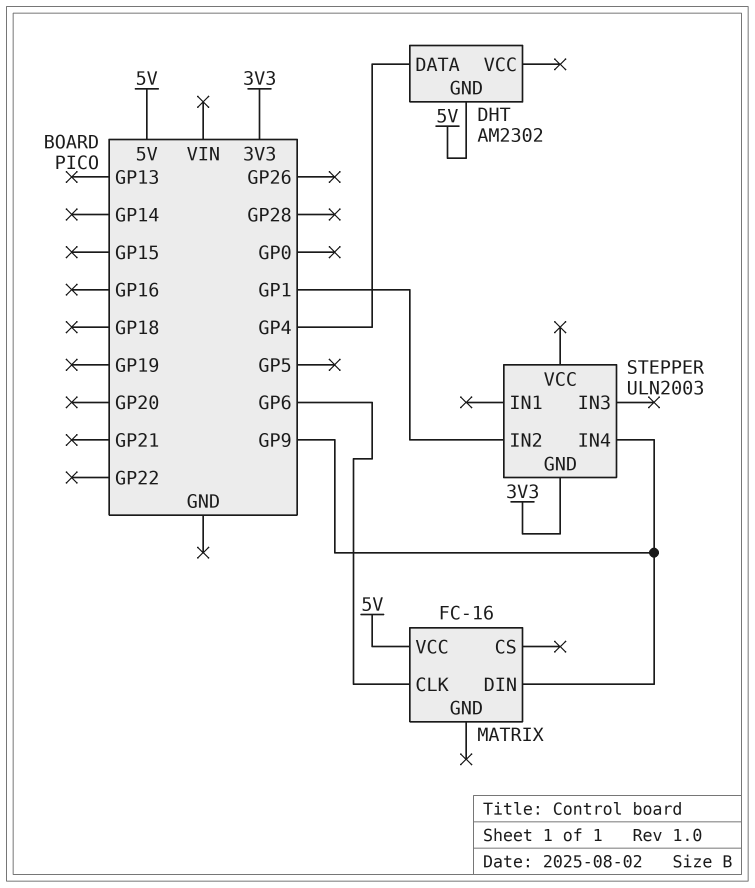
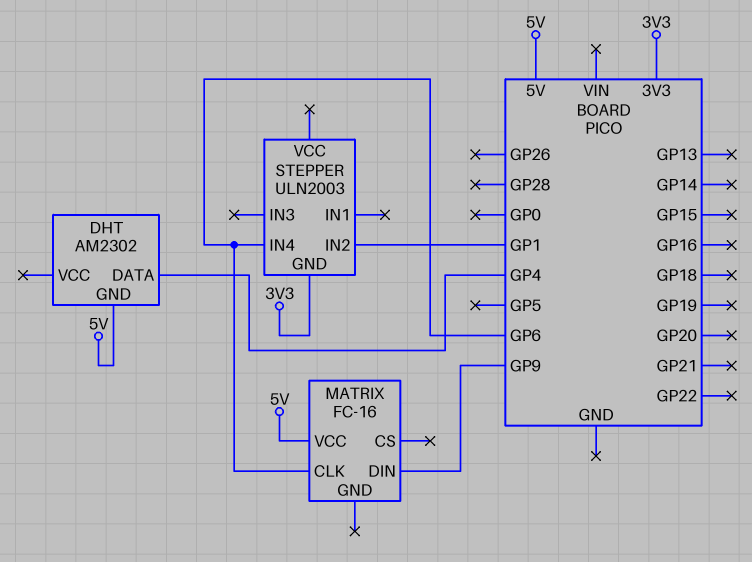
STEPPER pin IN4: GP9 -> GP6

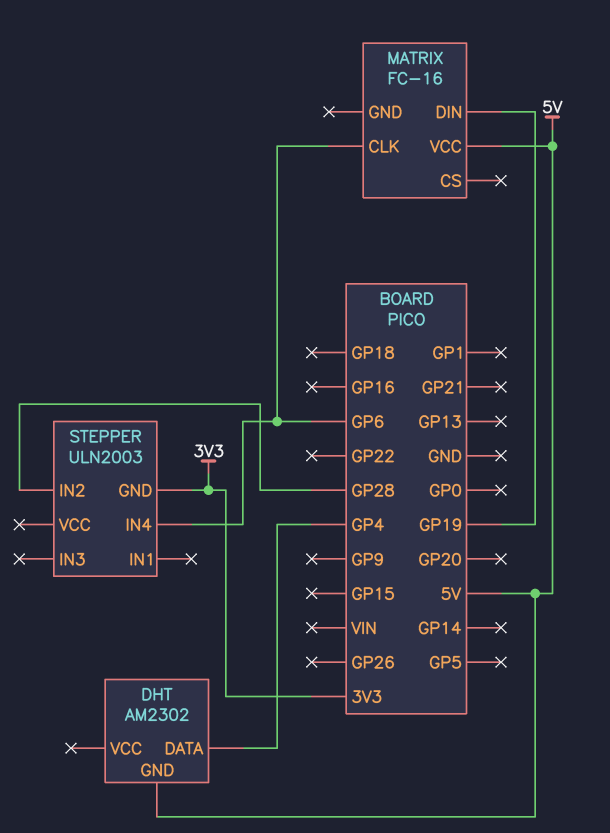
MATRIX pin DIN: GP9 -> GP19
STEPPER pin IN2: GP1 -> GP28

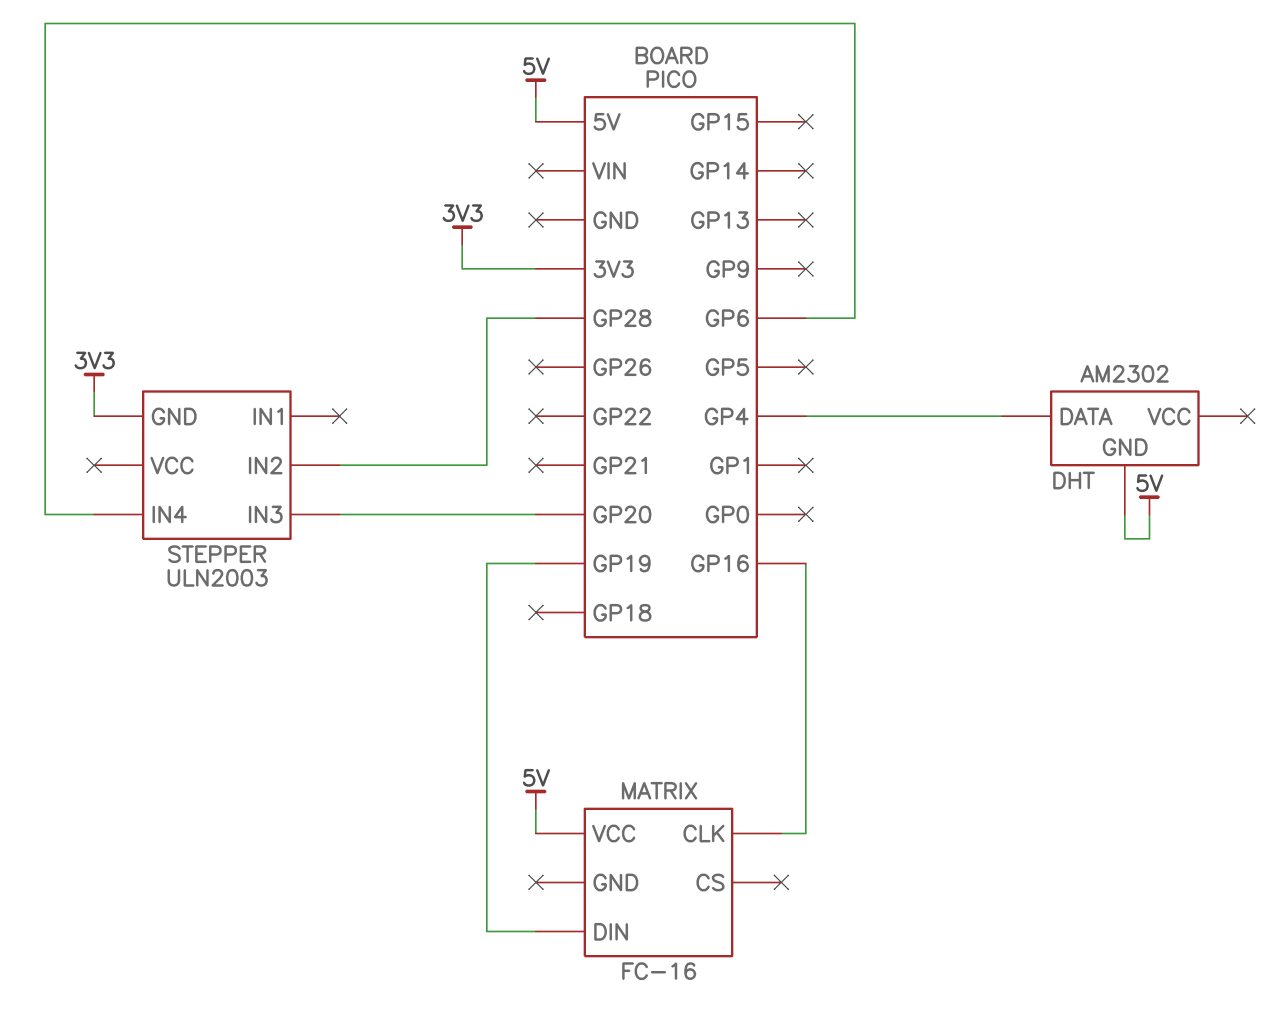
MATRIX pin CLK: GP6 -> GP16
STEPPER pin IN3: none -> GP20

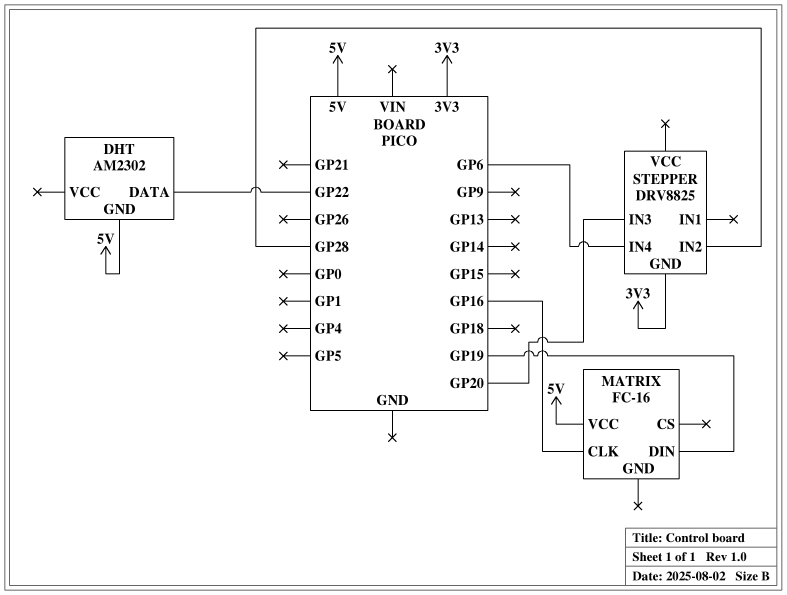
DHT pin DATA: GP4 -> GP22
STEPPER: ULN2003 -> DRV8825

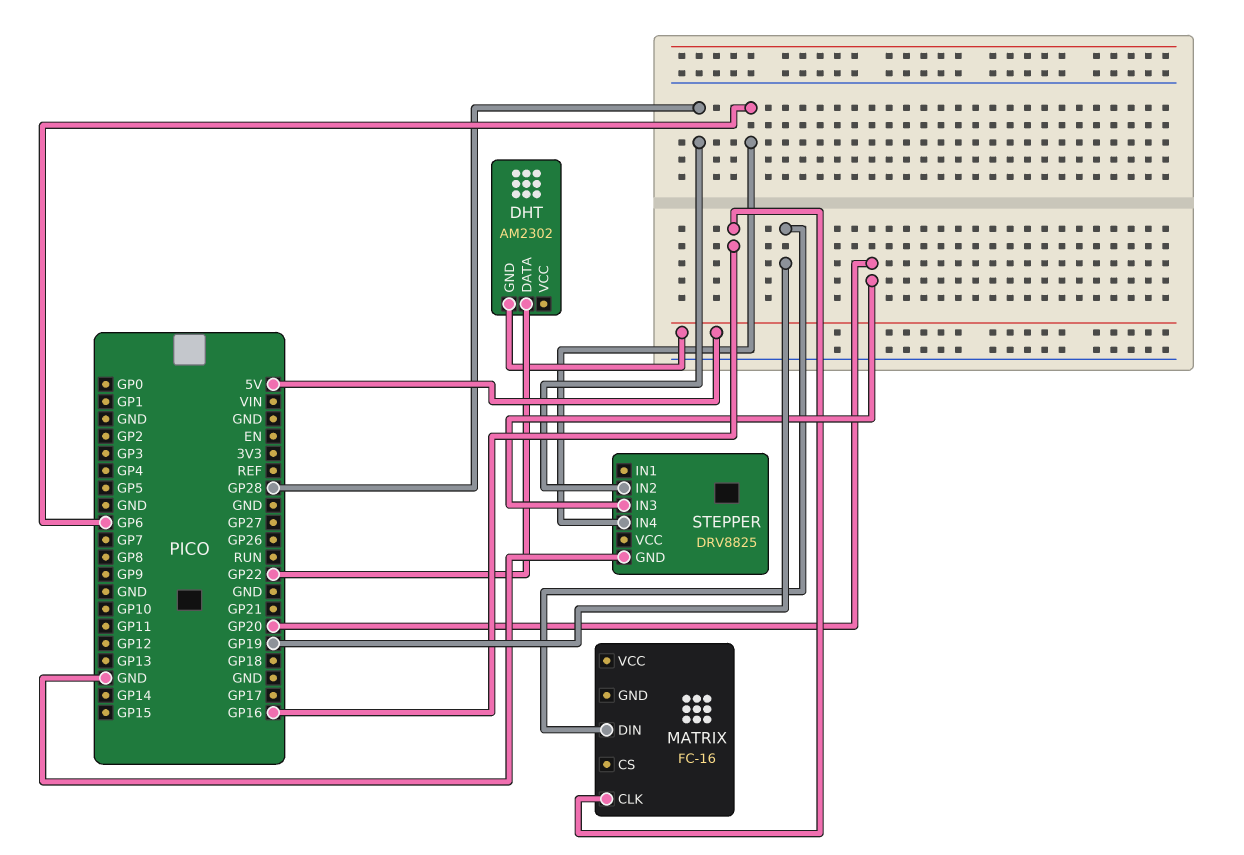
MATRIX pin VCC: 5V -> none
STEPPER pin GND: 3V3 -> GND

